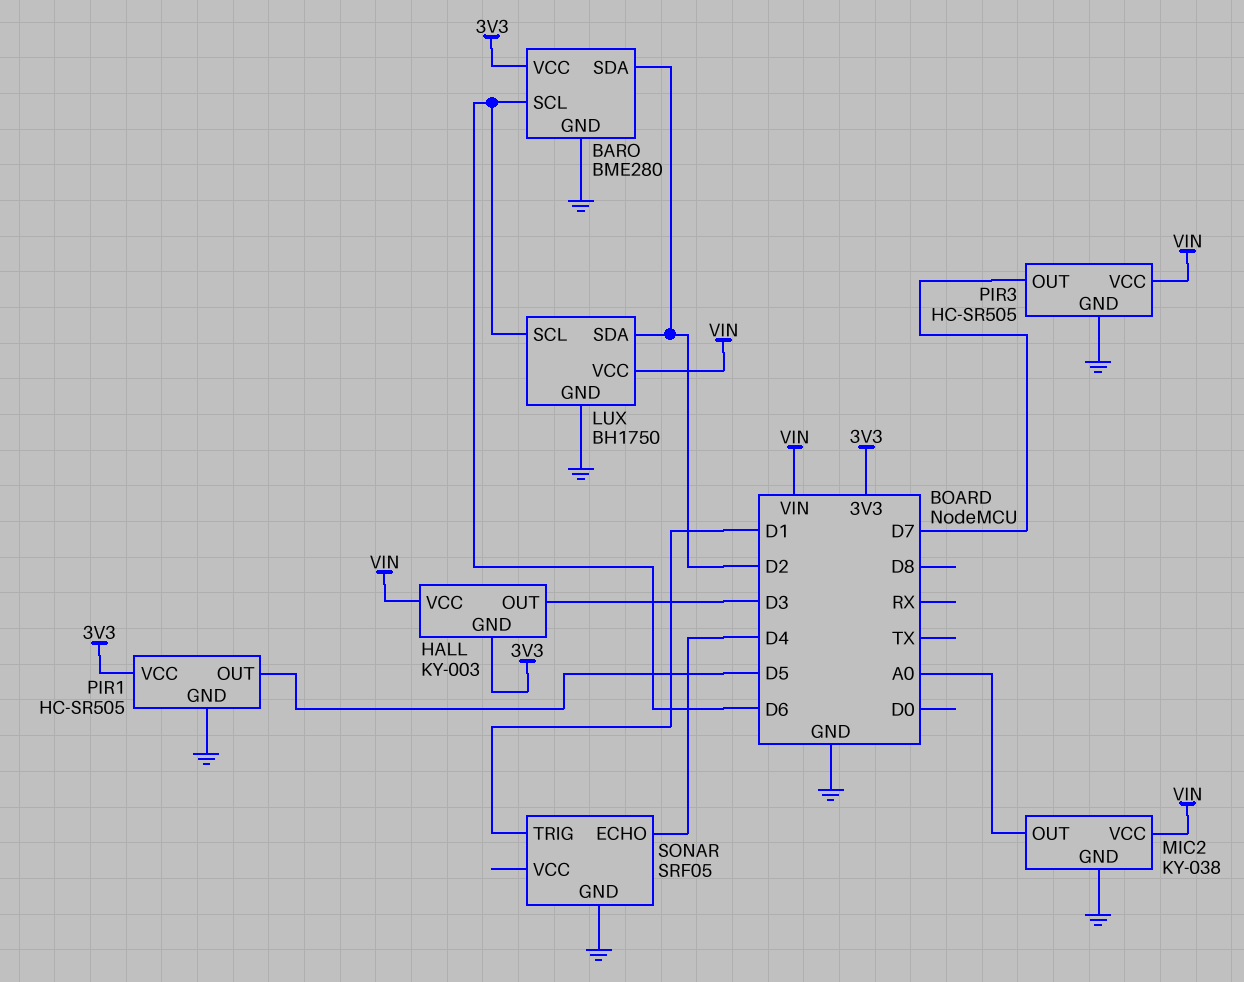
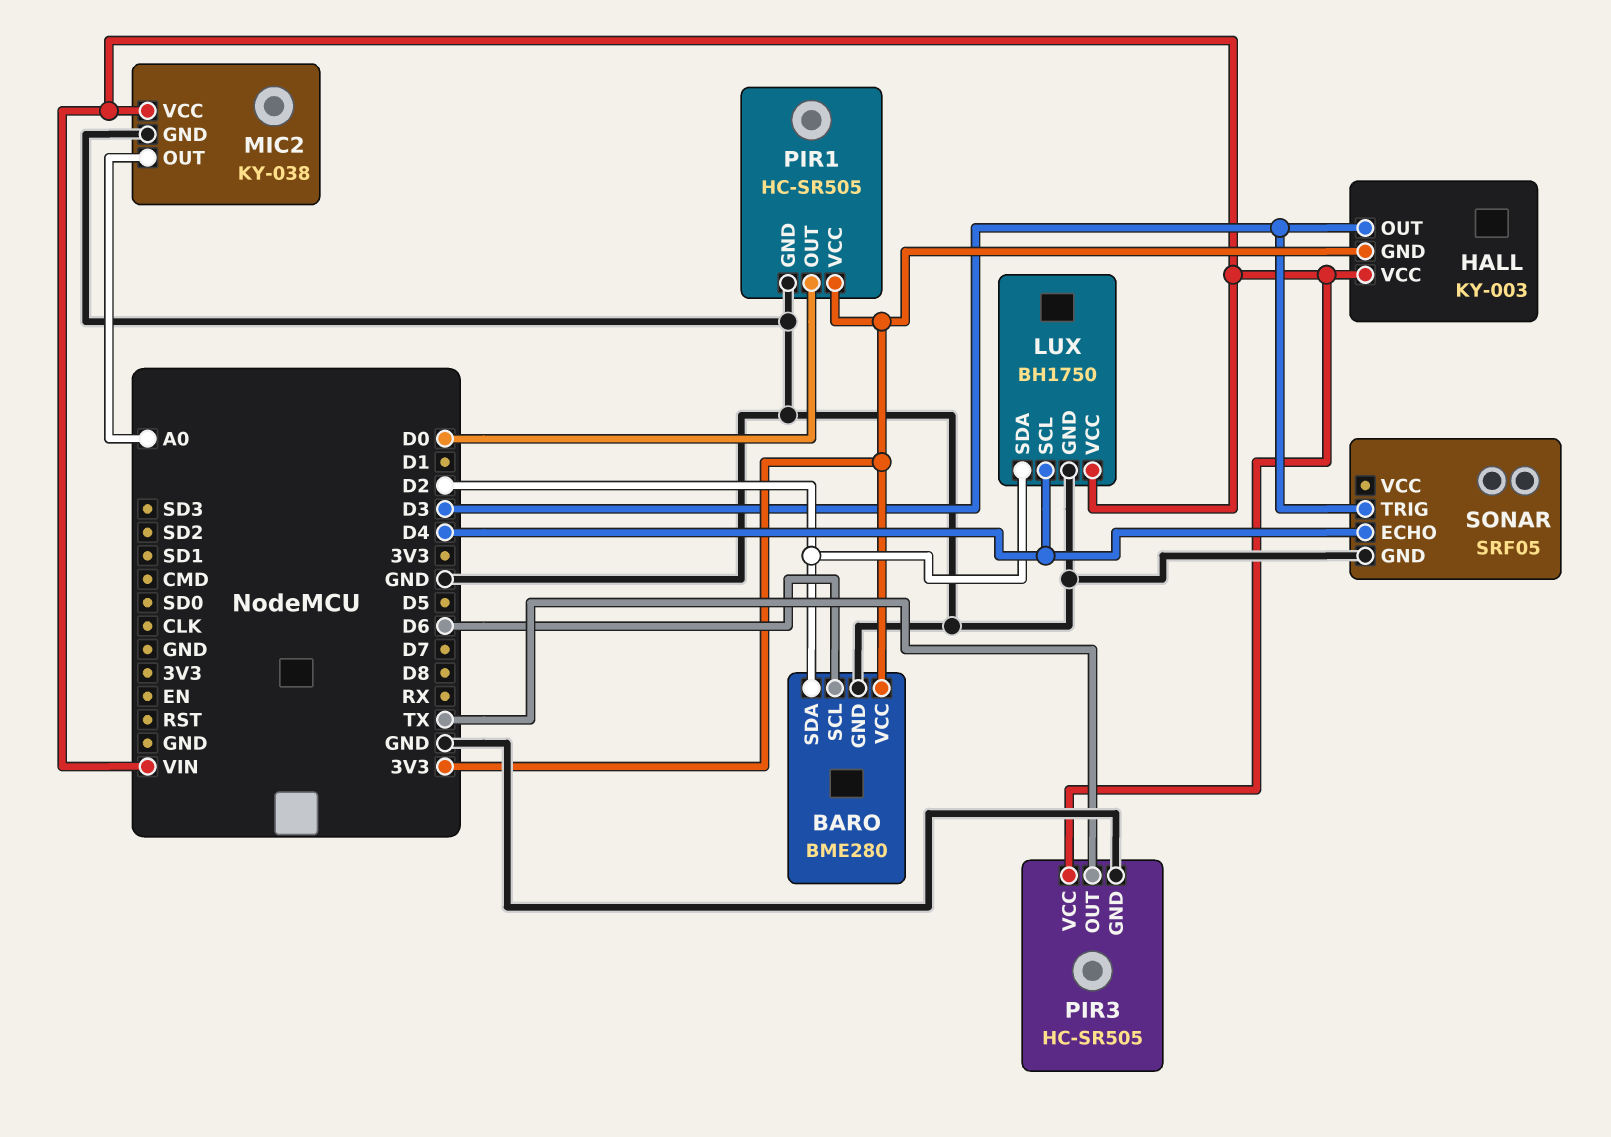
LUX pin SCL: D6 -> D4
PIR1 pin OUT: D5 -> D0
PIR3 pin OUT: D7 -> TX
SONAR pin TRIG: D1 -> D3

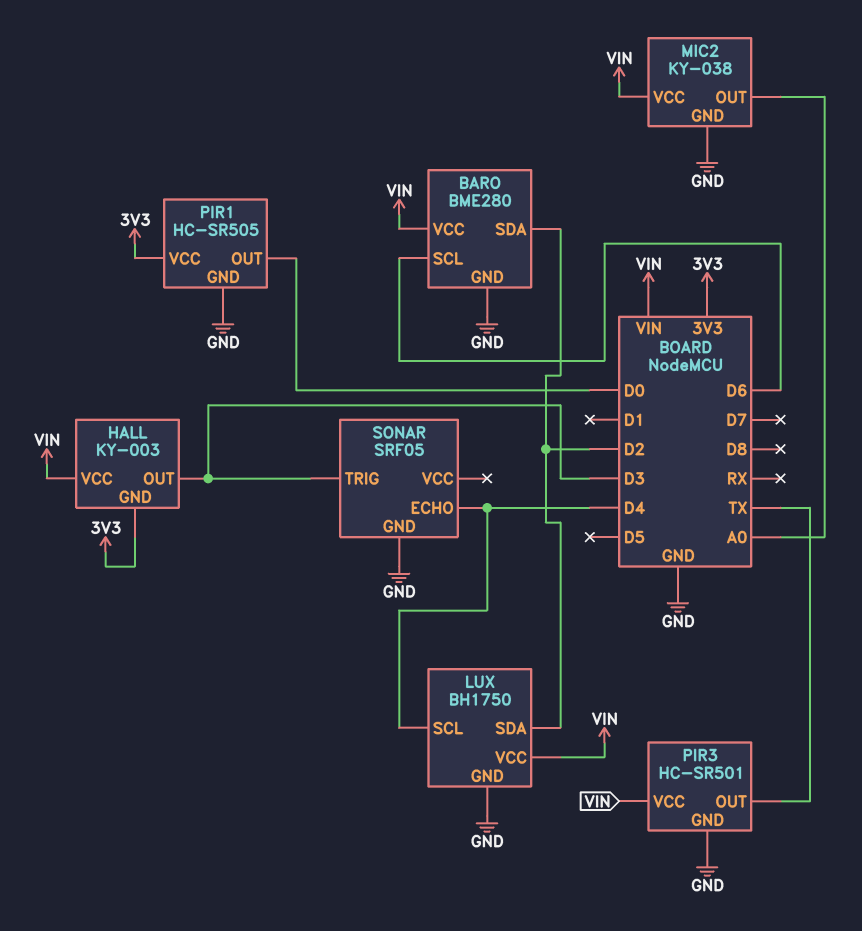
BARO pin VCC: 3V3 -> VIN
PIR3: HC-SR505 -> HC-SR501

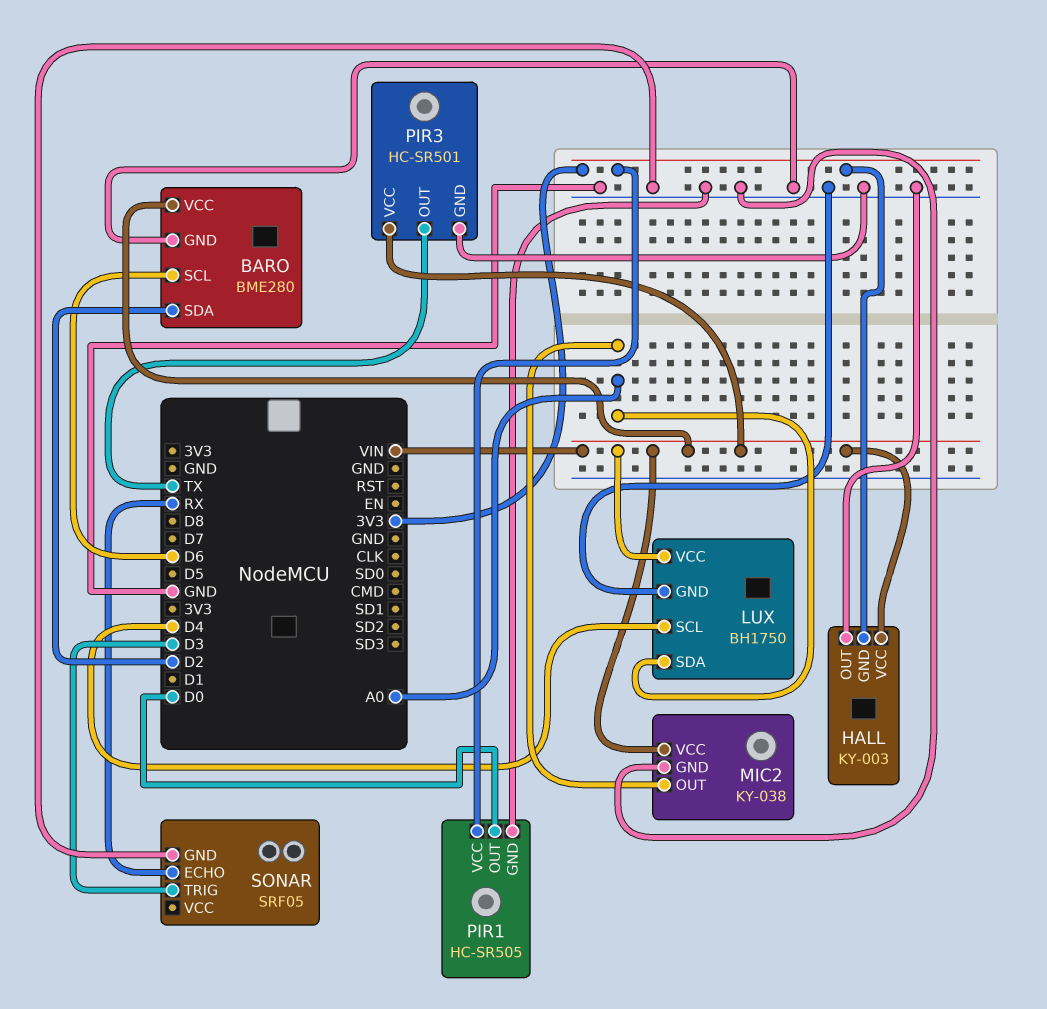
HALL pin OUT: D3 -> GND
LUX pin SDA: D2 -> A0
SONAR pin ECHO: D4 -> RX

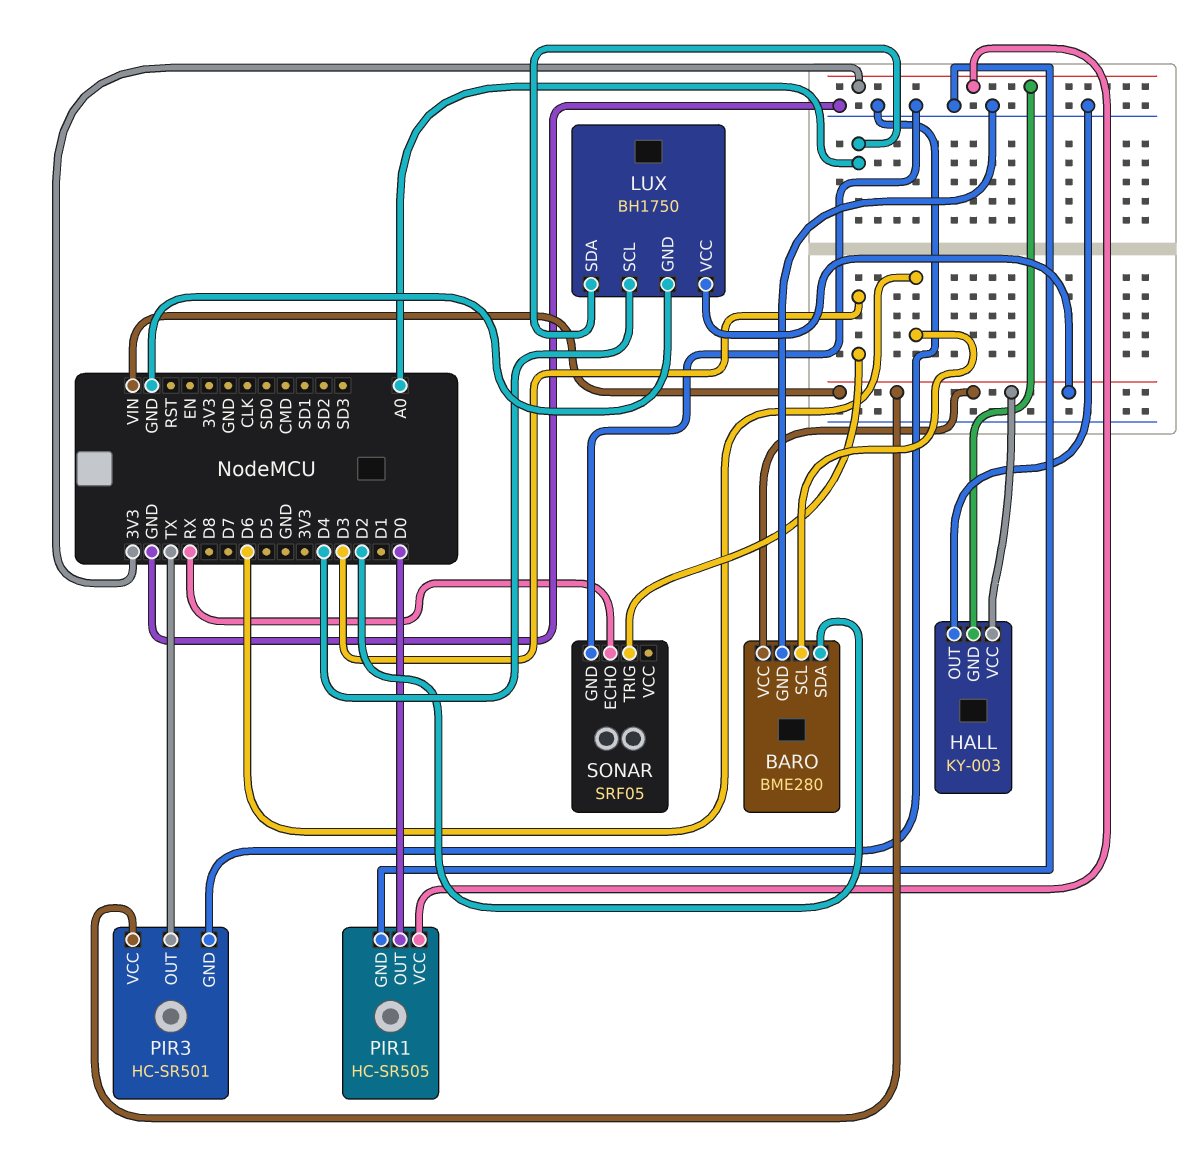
MIC2: KY-038 -> none
MIC2 pin GND: GND -> none
MIC2 pin OUT: A0 -> none
MIC2 pin VCC: VIN -> none

